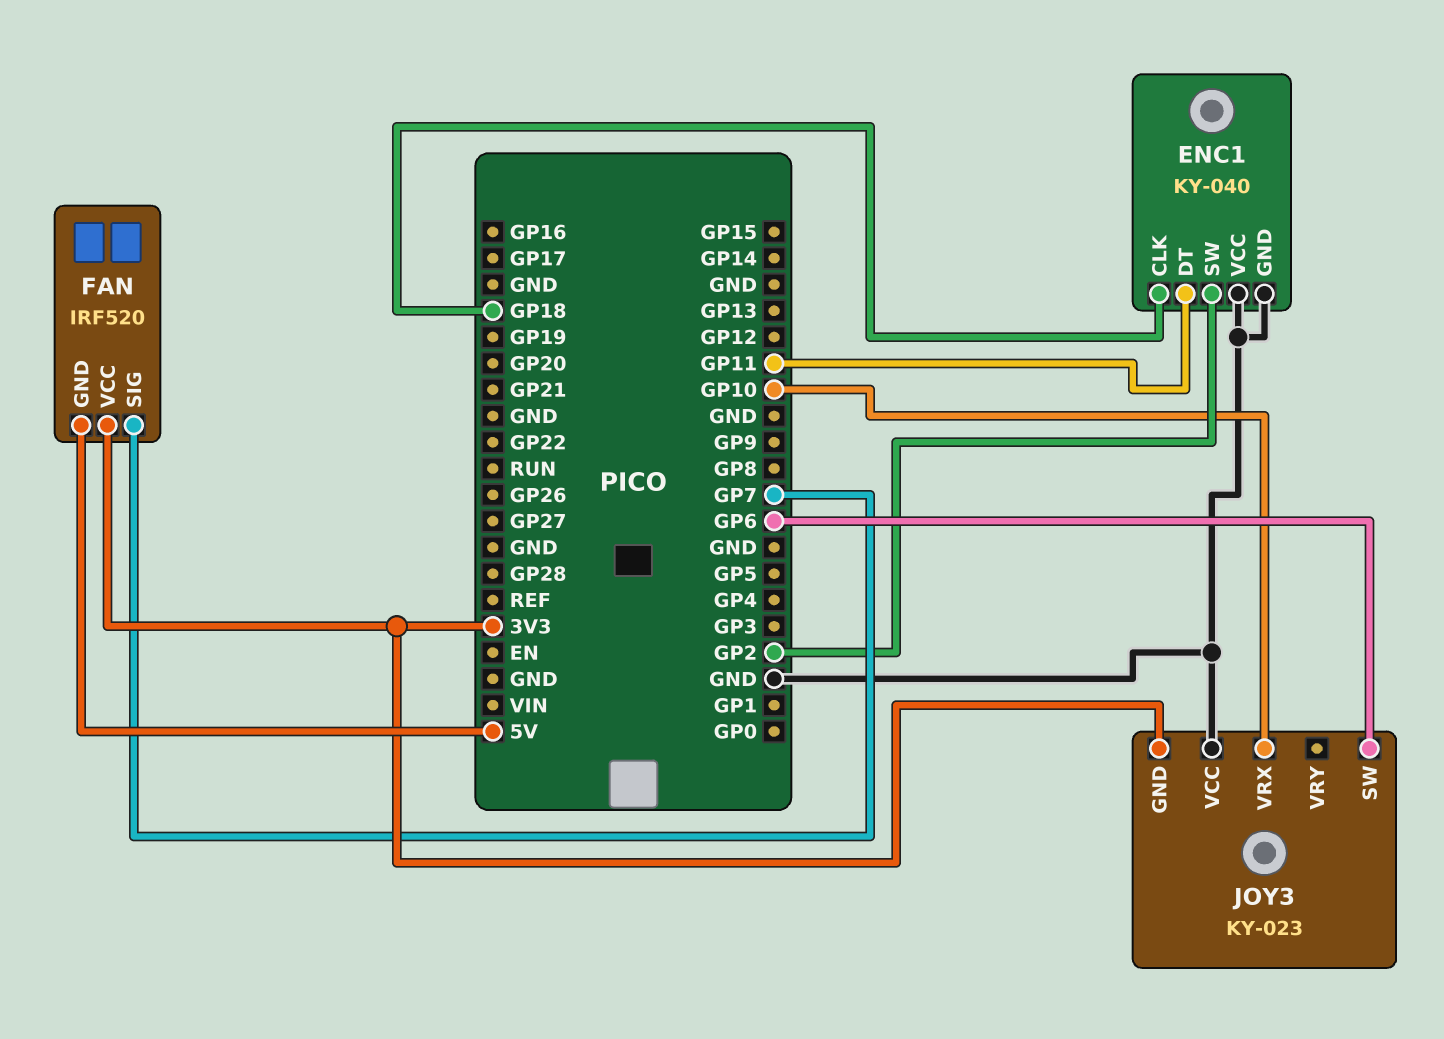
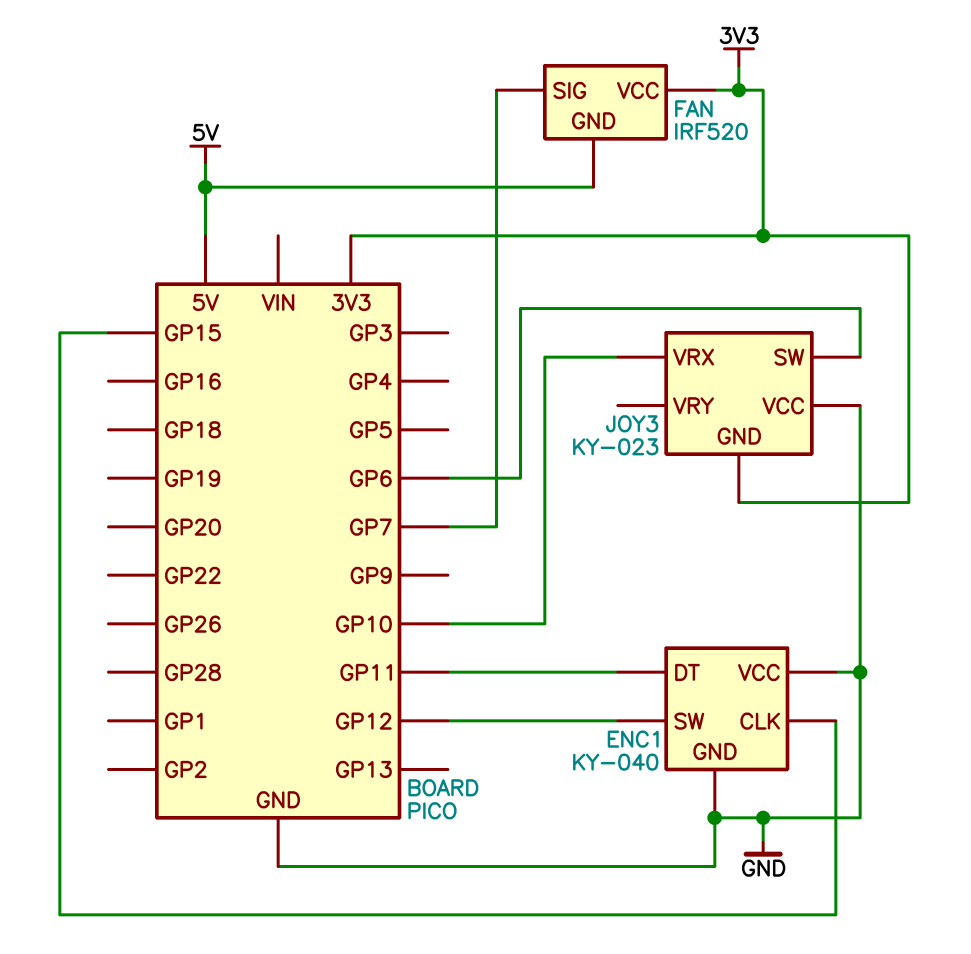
ENC1 pin CLK: GP18 -> GP15
ENC1 pin SW: GP2 -> GP12

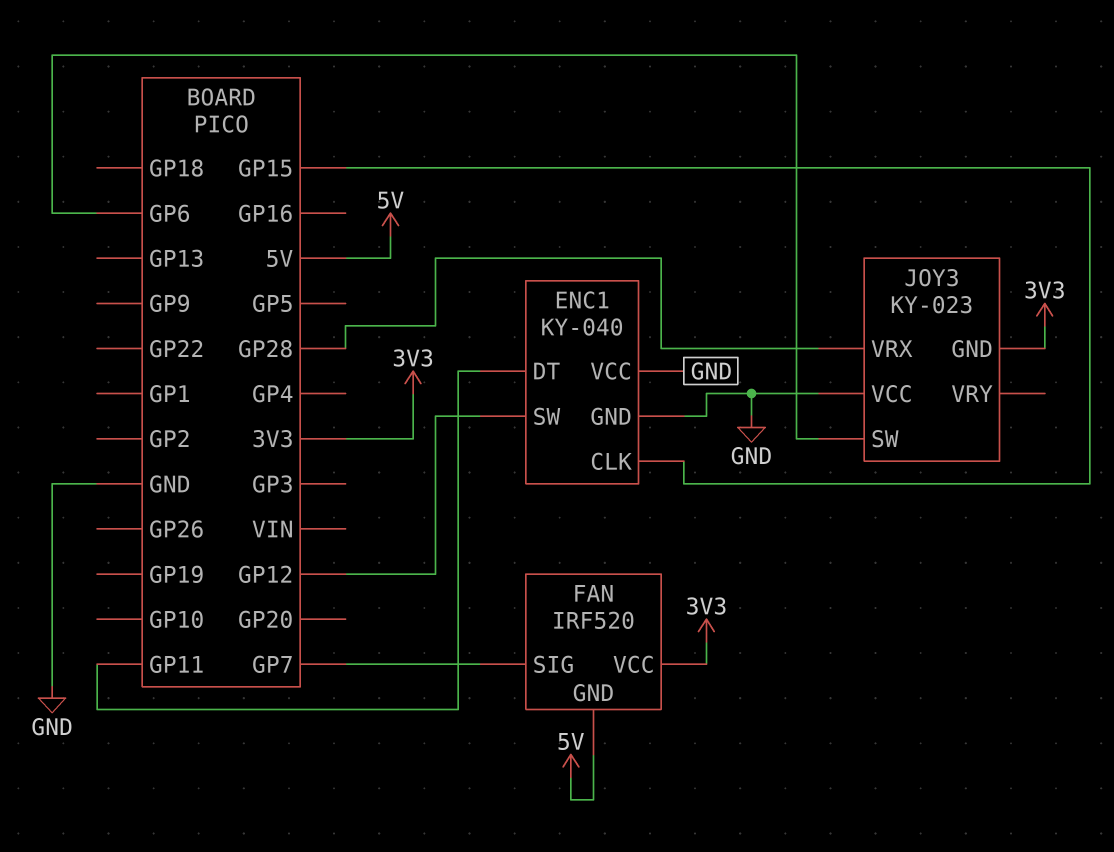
JOY3 pin VRX: GP10 -> GP28

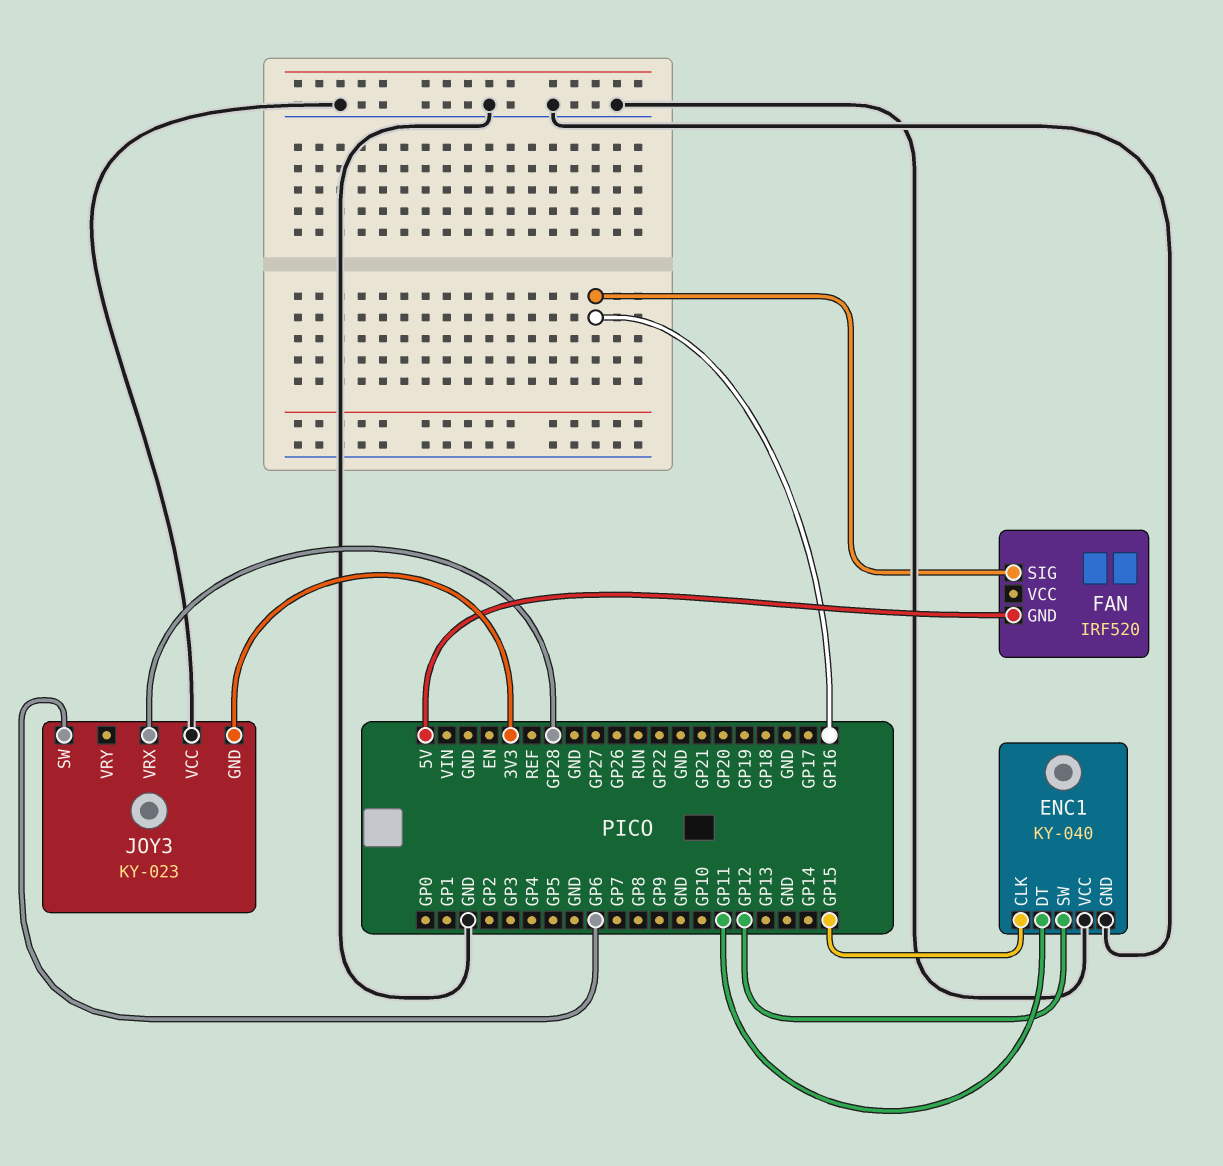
FAN pin SIG: GP7 -> GP16
FAN pin VCC: 3V3 -> none

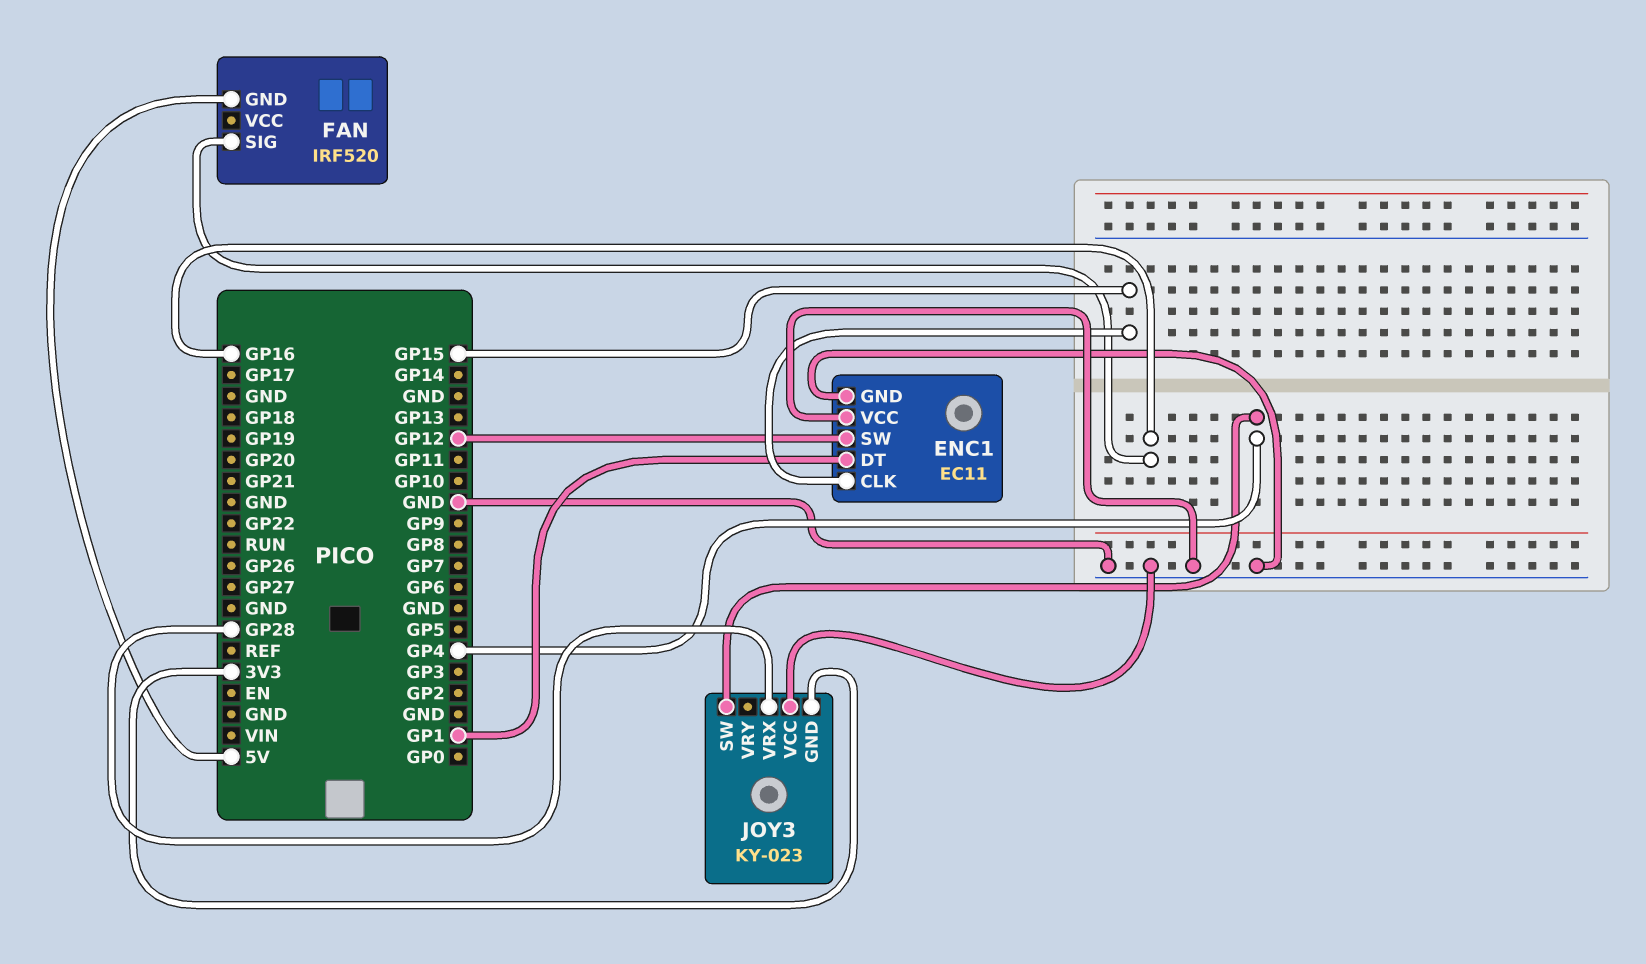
ENC1: KY-040 -> EC11
ENC1 pin DT: GP11 -> GP1
JOY3 pin SW: GP6 -> GP4

